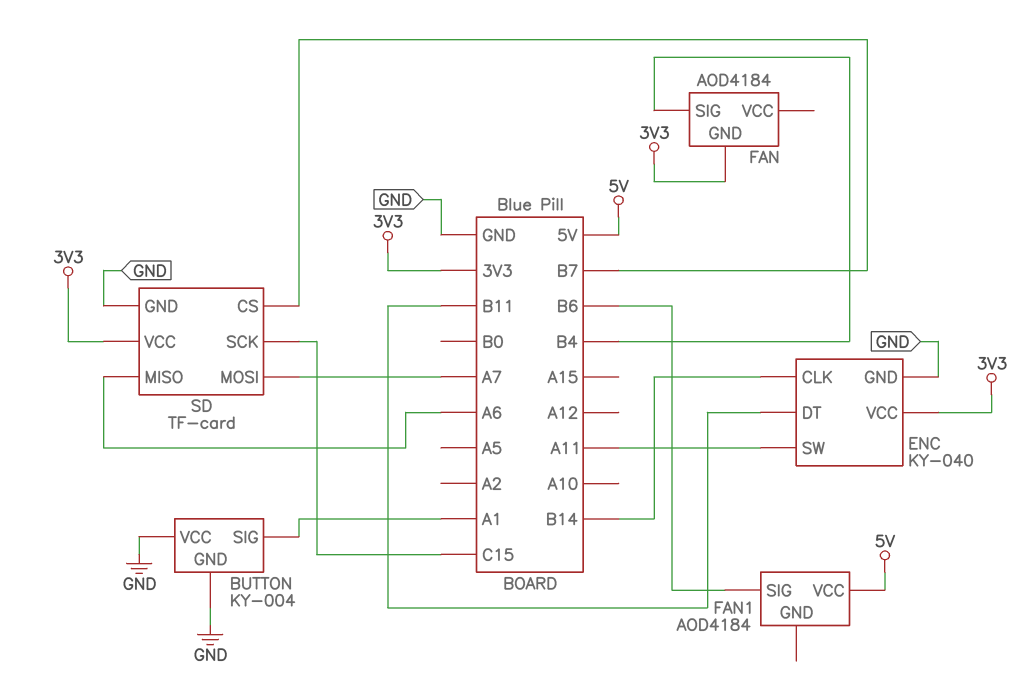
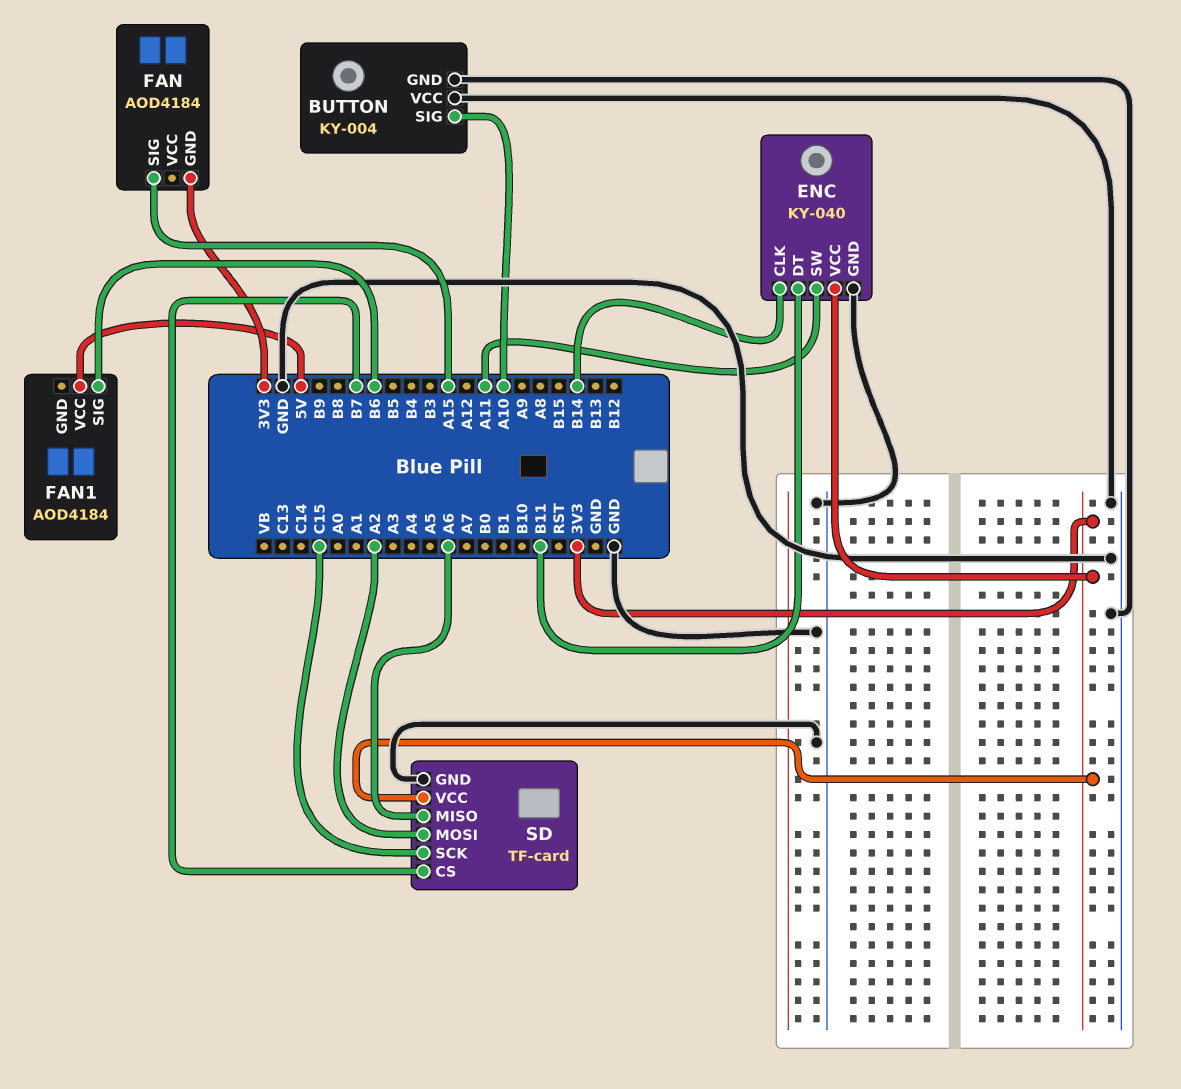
BUTTON pin SIG: A1 -> A10
FAN pin SIG: B4 -> A15
SD pin MOSI: A7 -> A2

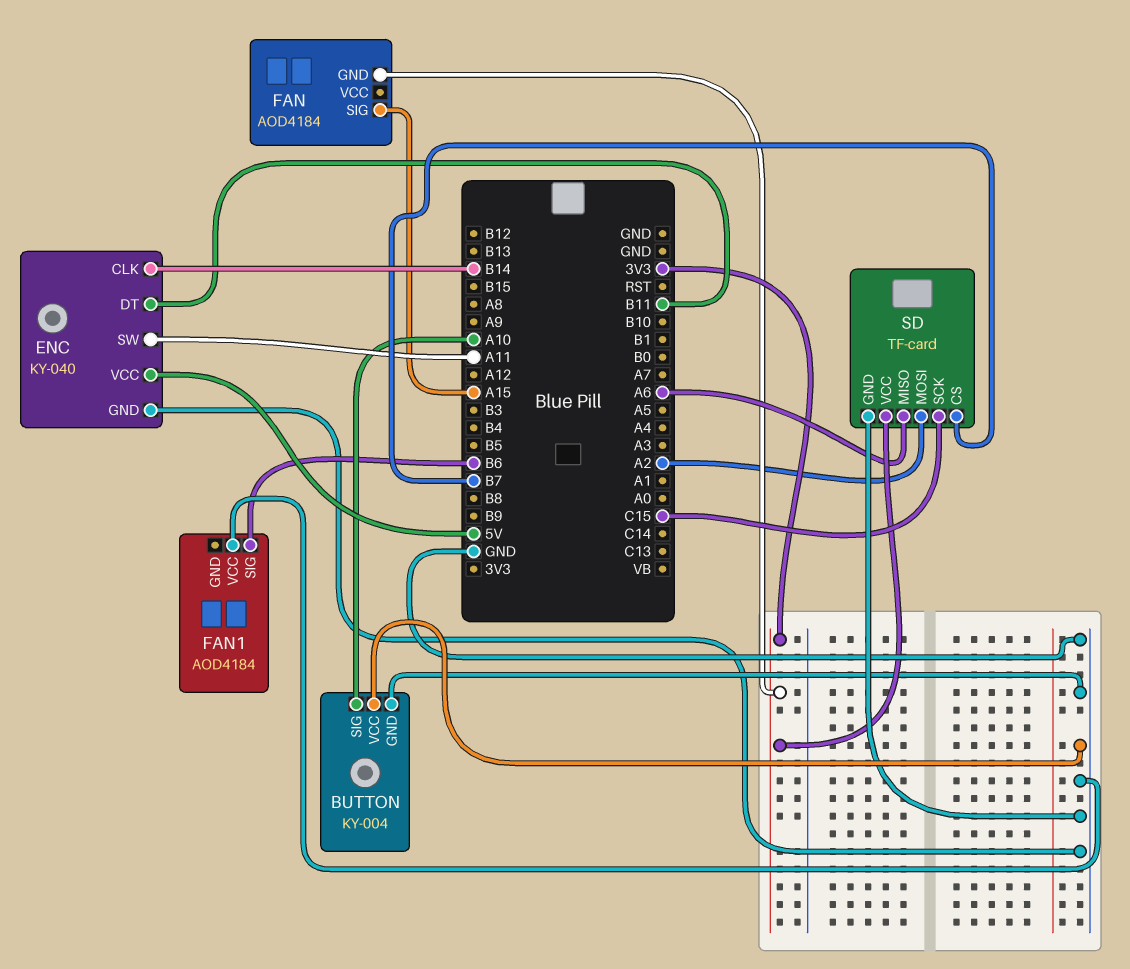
ENC pin VCC: 3V3 -> 5V
FAN1 pin VCC: 5V -> GND

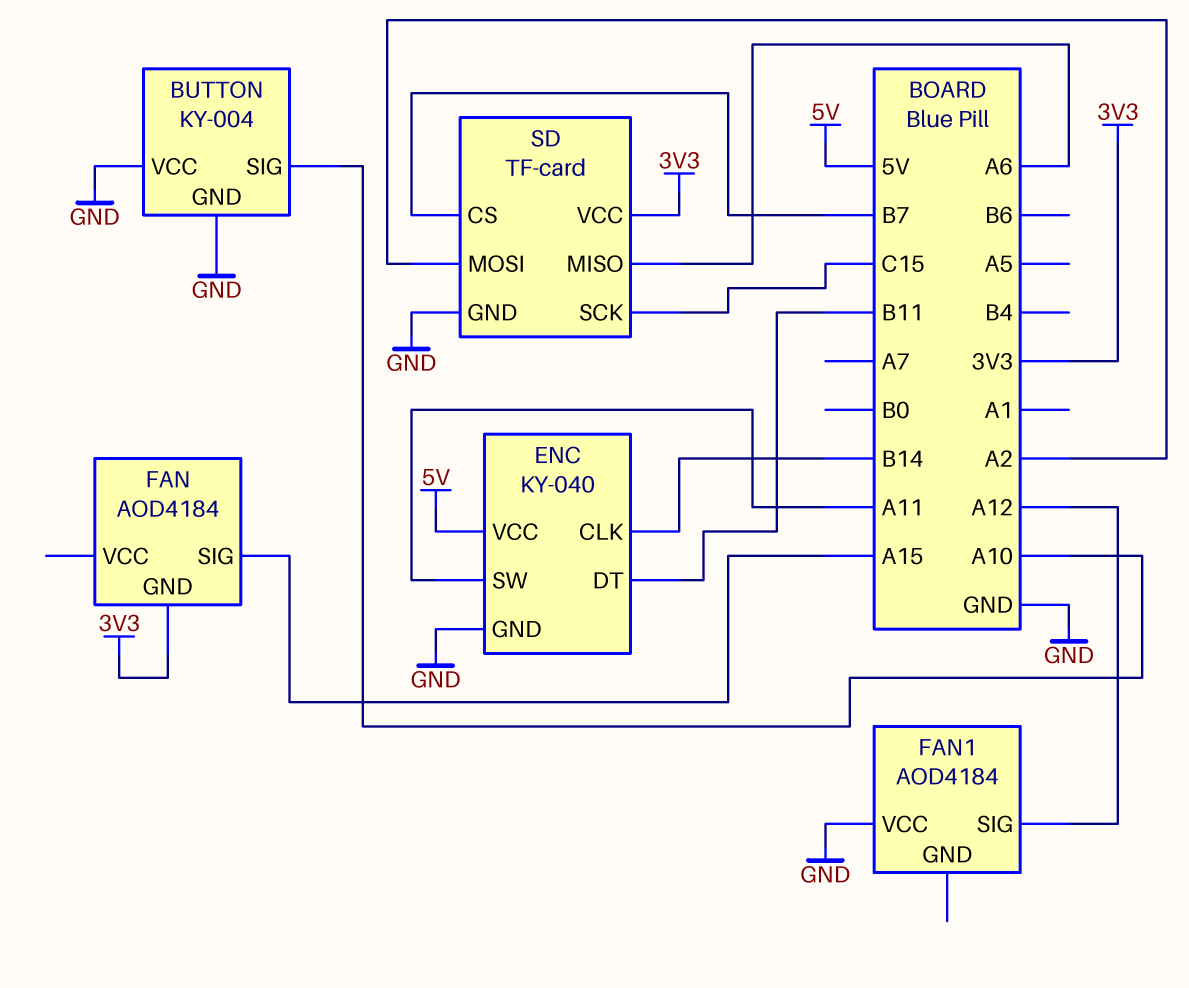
FAN1 pin SIG: B6 -> A12

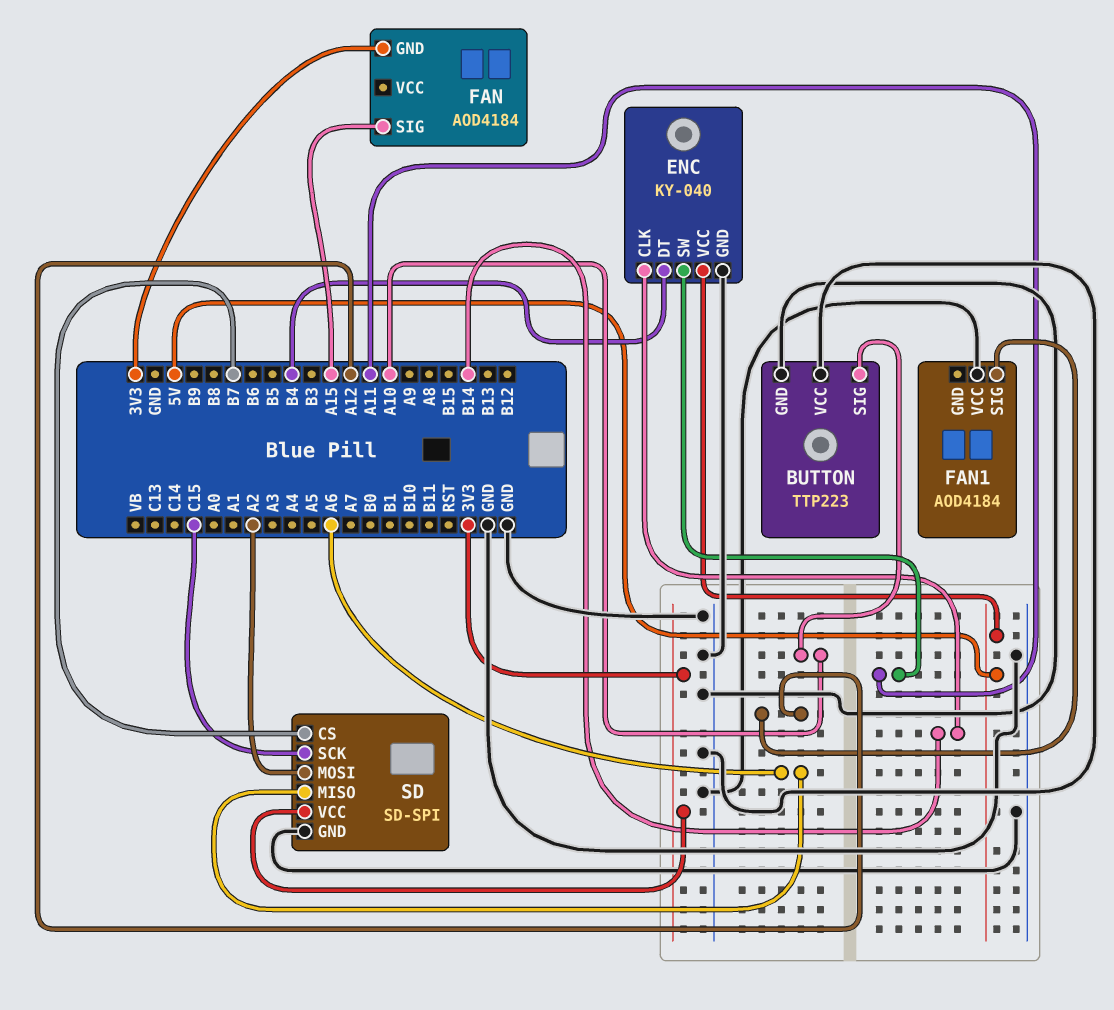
BUTTON: KY-004 -> TTP223
ENC pin DT: B11 -> B4
SD: TF-card -> SD-SPI

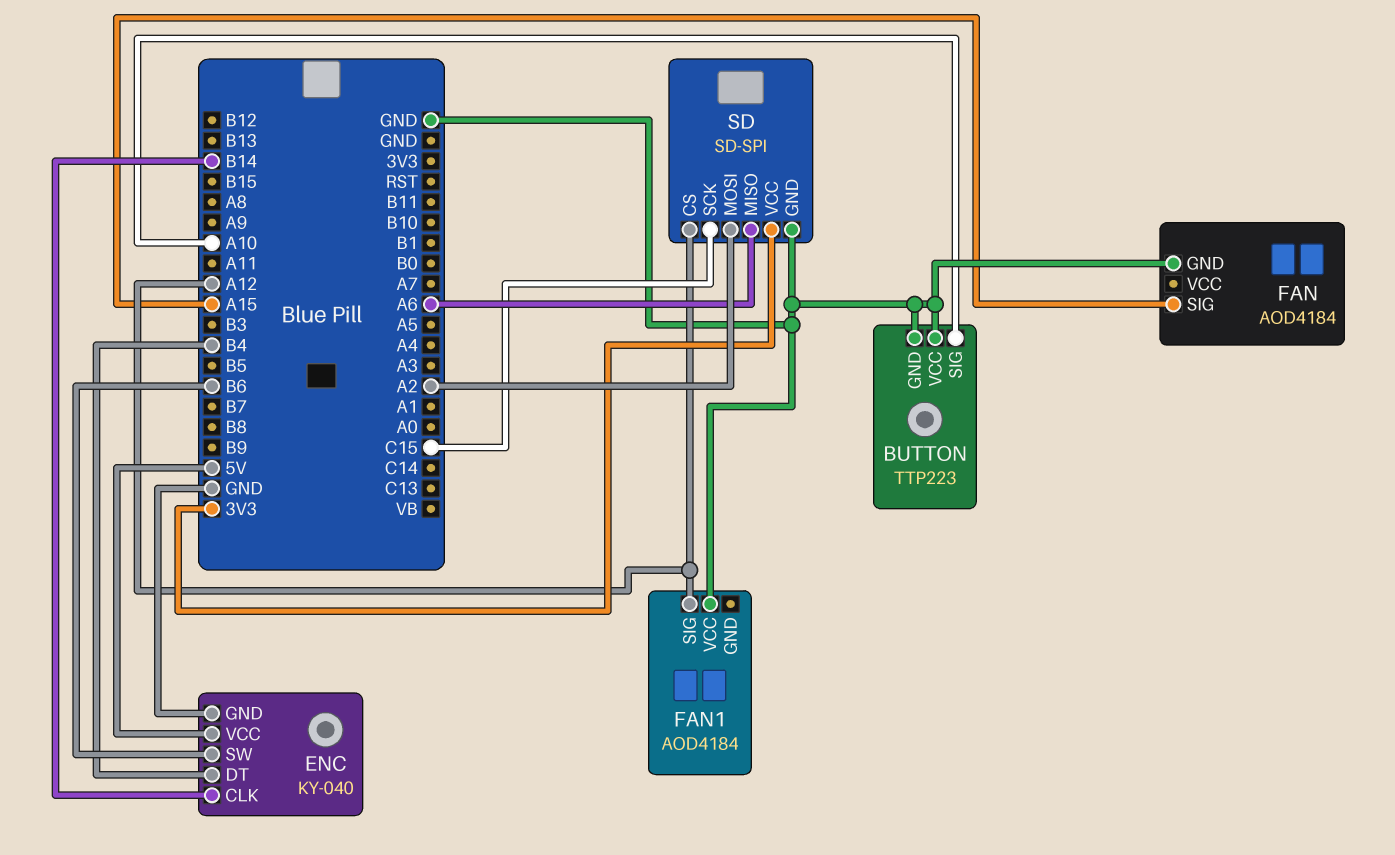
ENC pin SW: A11 -> B6
FAN pin GND: 3V3 -> GND
SD pin CS: B7 -> A12

